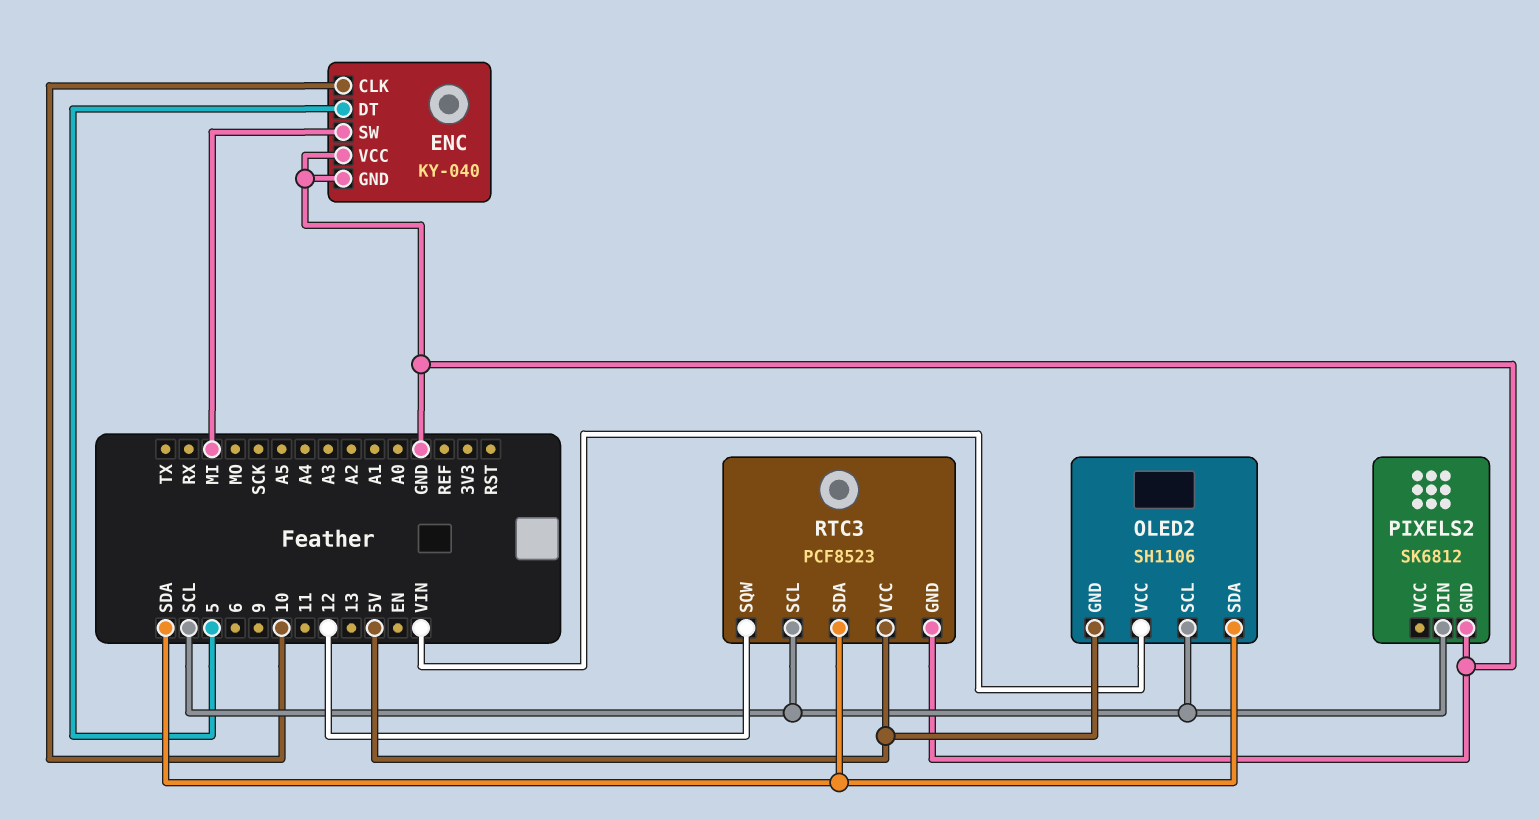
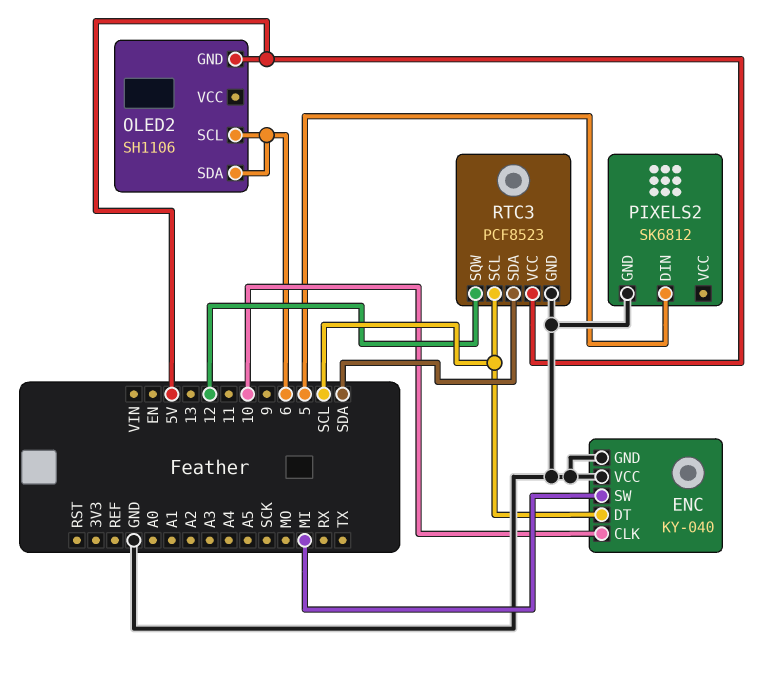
ENC pin DT: 5 -> SCL
OLED2 pin SCL: SCL -> 6
OLED2 pin SDA: SDA -> 6
OLED2 pin VCC: VIN -> none
PIXELS2 pin DIN: SCL -> 5

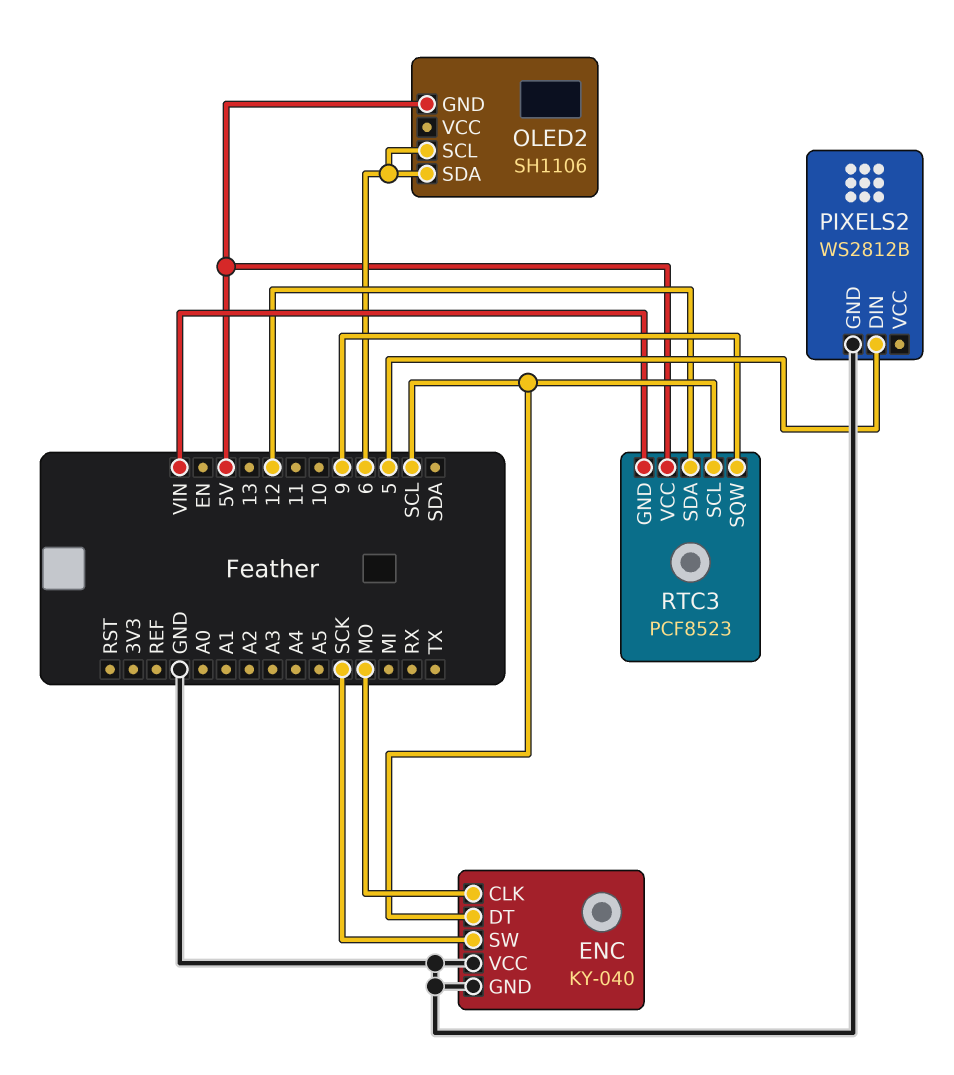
ENC pin CLK: 10 -> MO
ENC pin SW: MI -> SCK
PIXELS2: SK6812 -> WS2812B
RTC3 pin GND: GND -> VIN
RTC3 pin SDA: SDA -> 12
RTC3 pin SQW: 12 -> 9

